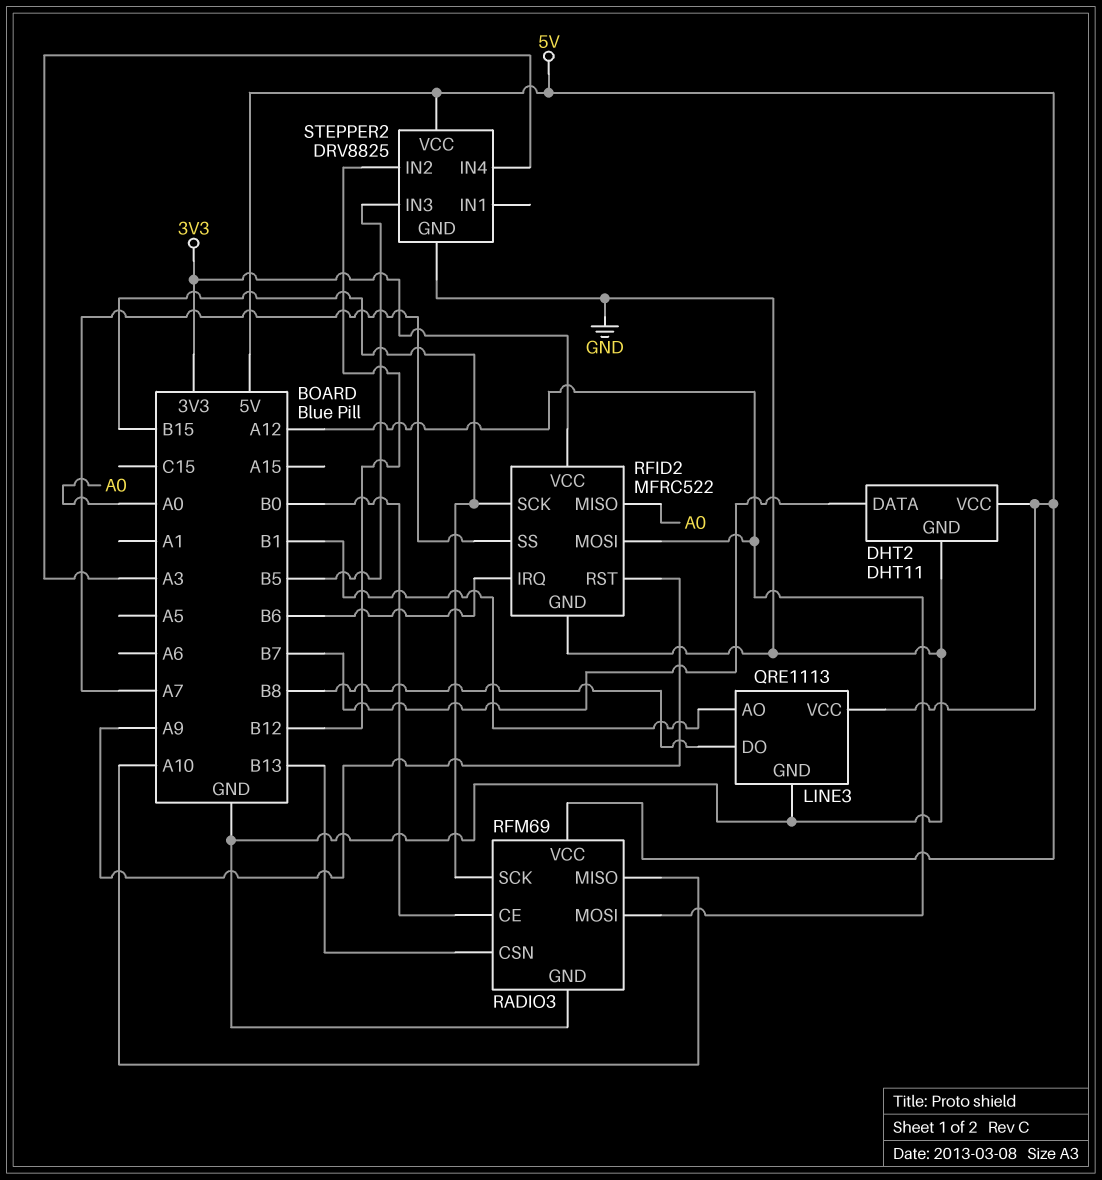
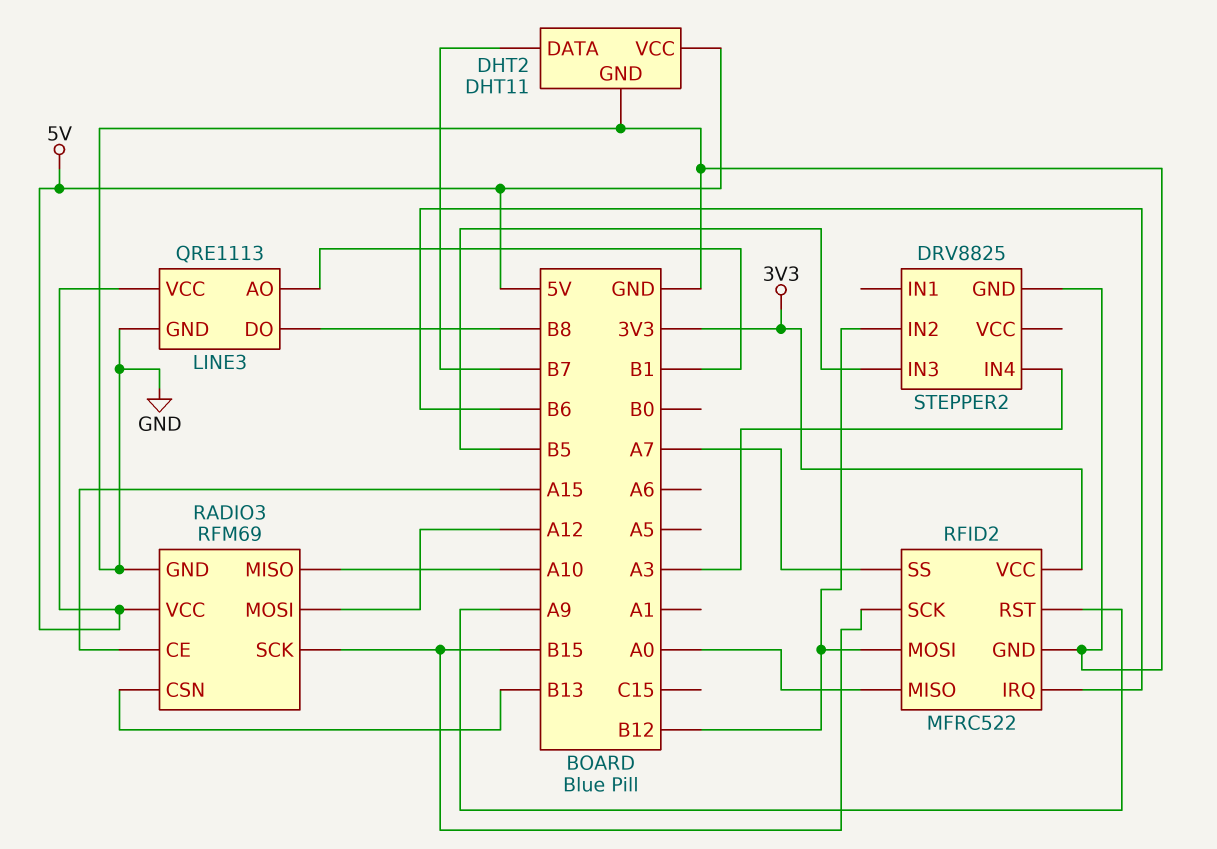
RADIO3 pin CE: B0 -> A15
RFID2 pin MOSI: A12 -> B12
STEPPER2 pin VCC: 5V -> none

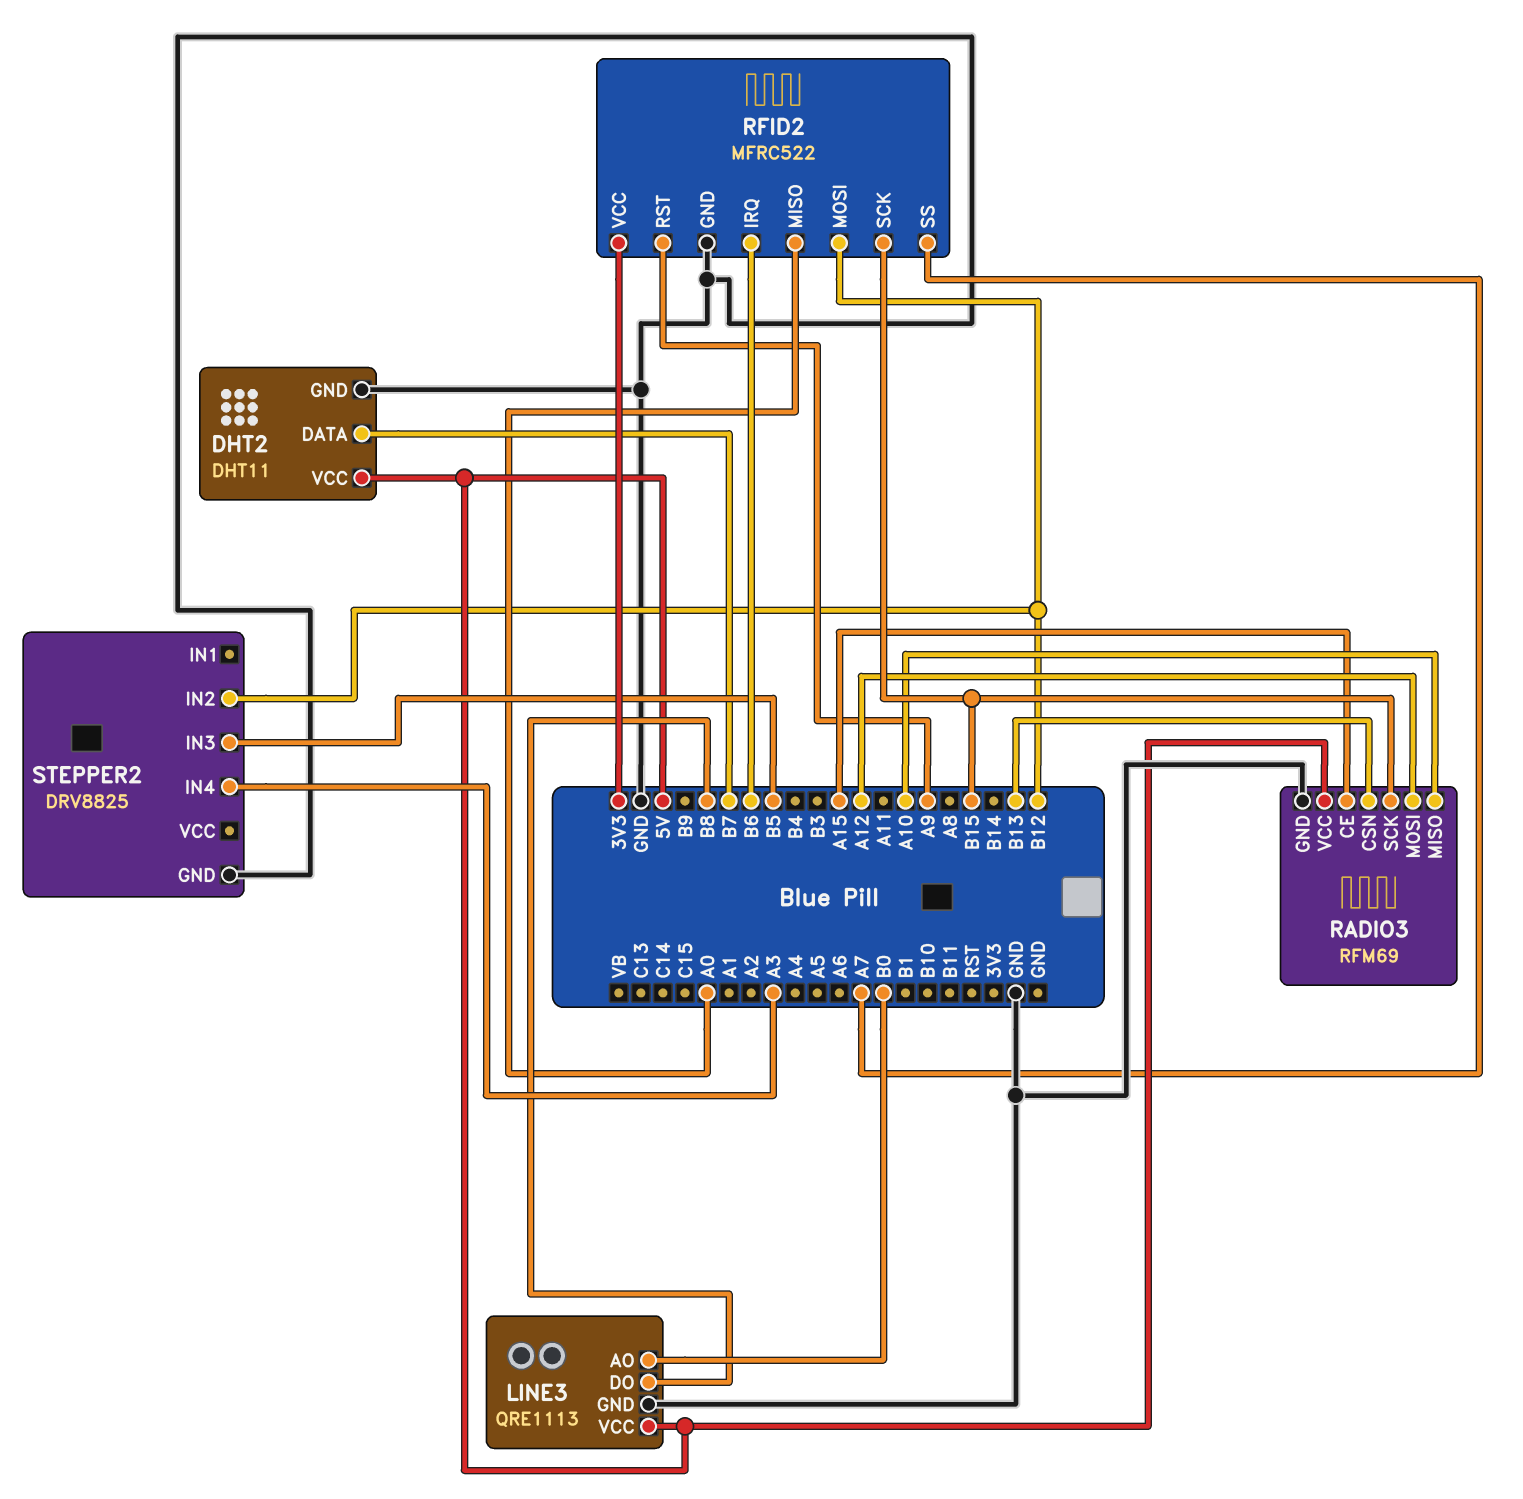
LINE3 pin AO: B1 -> B0

